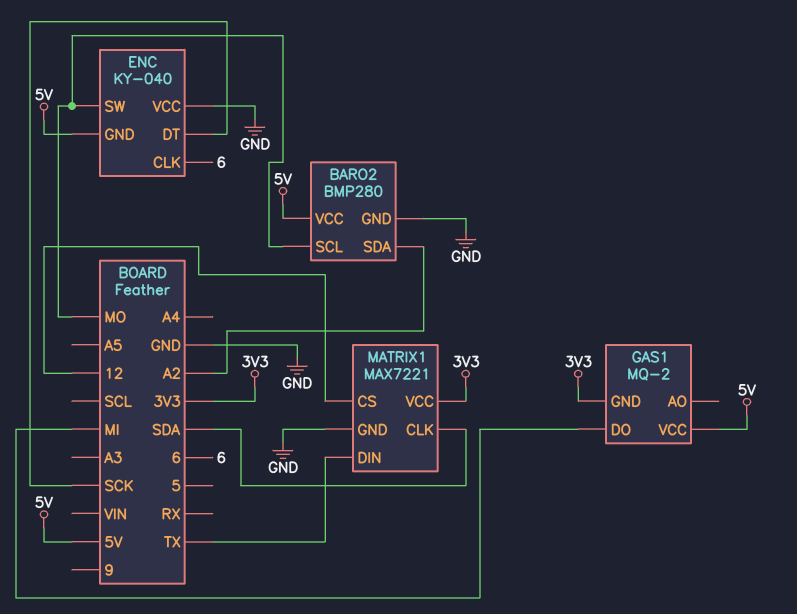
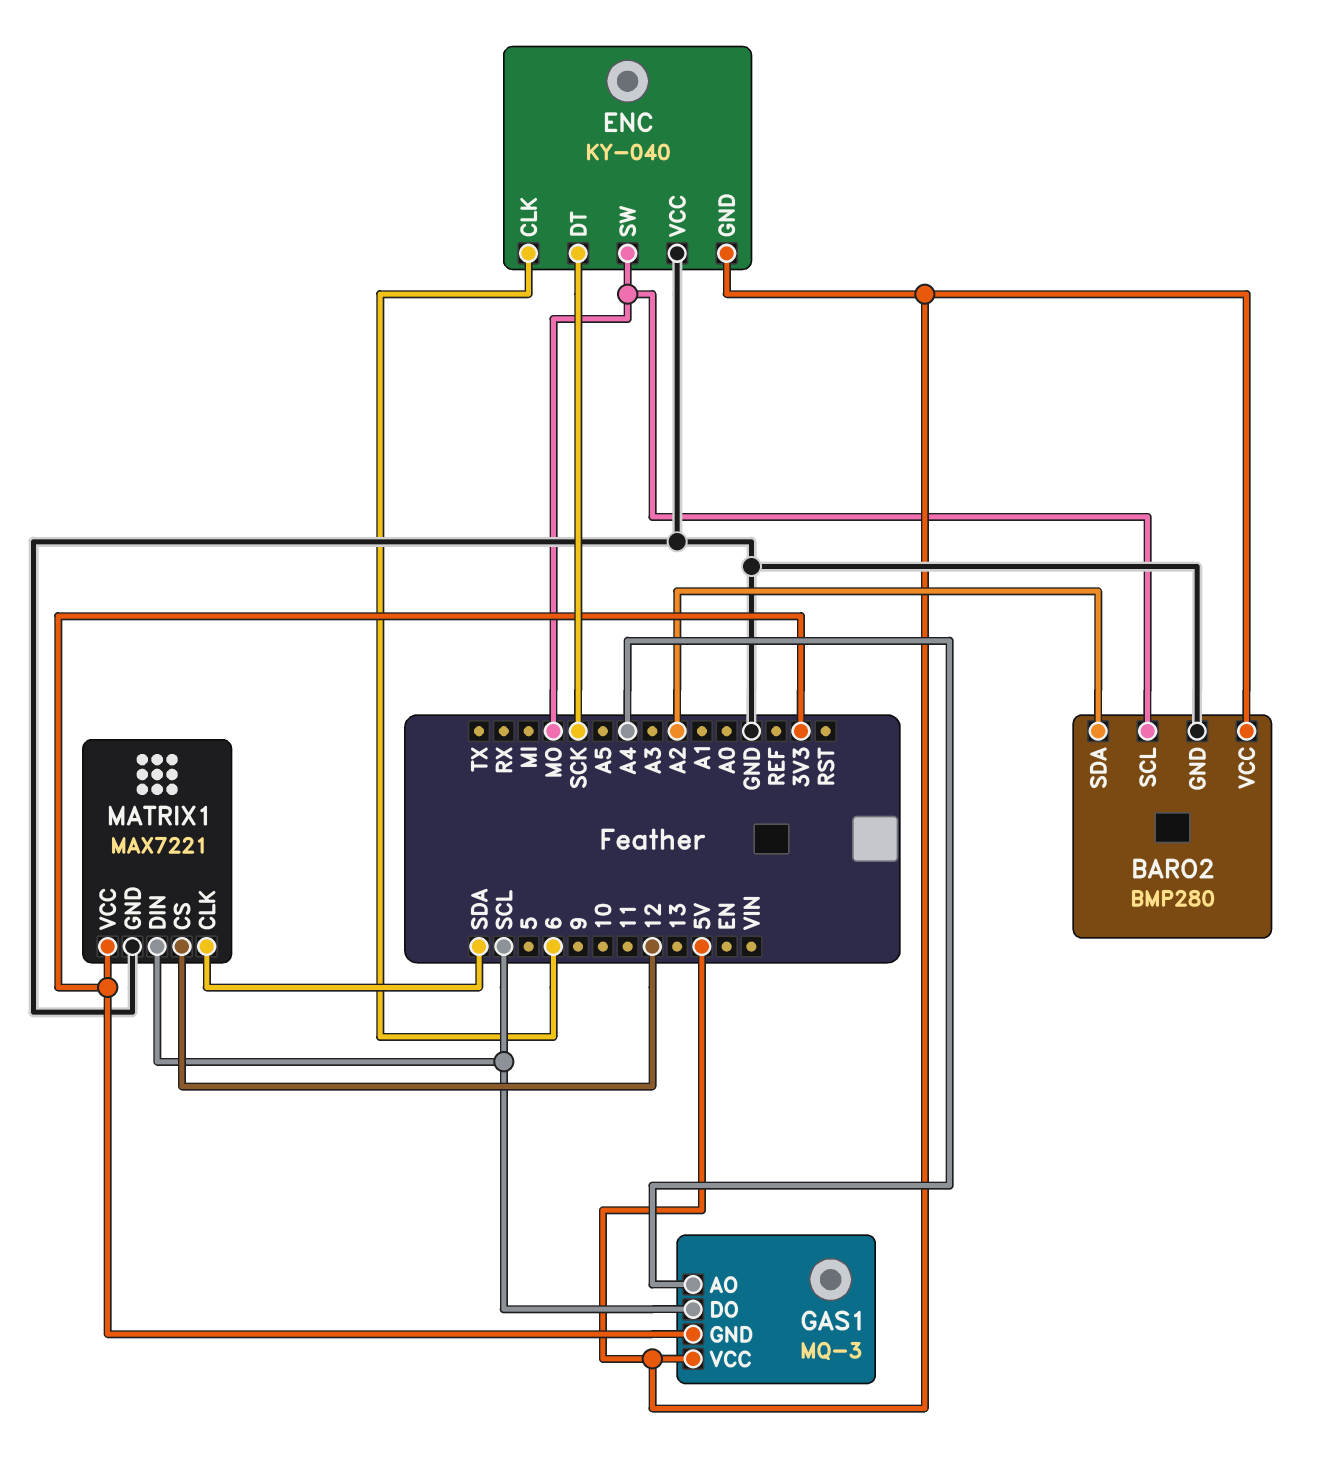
GAS1: MQ-2 -> MQ-3
GAS1 pin AO: none -> A4
GAS1 pin DO: MI -> SCL
MATRIX1 pin DIN: TX -> SCL

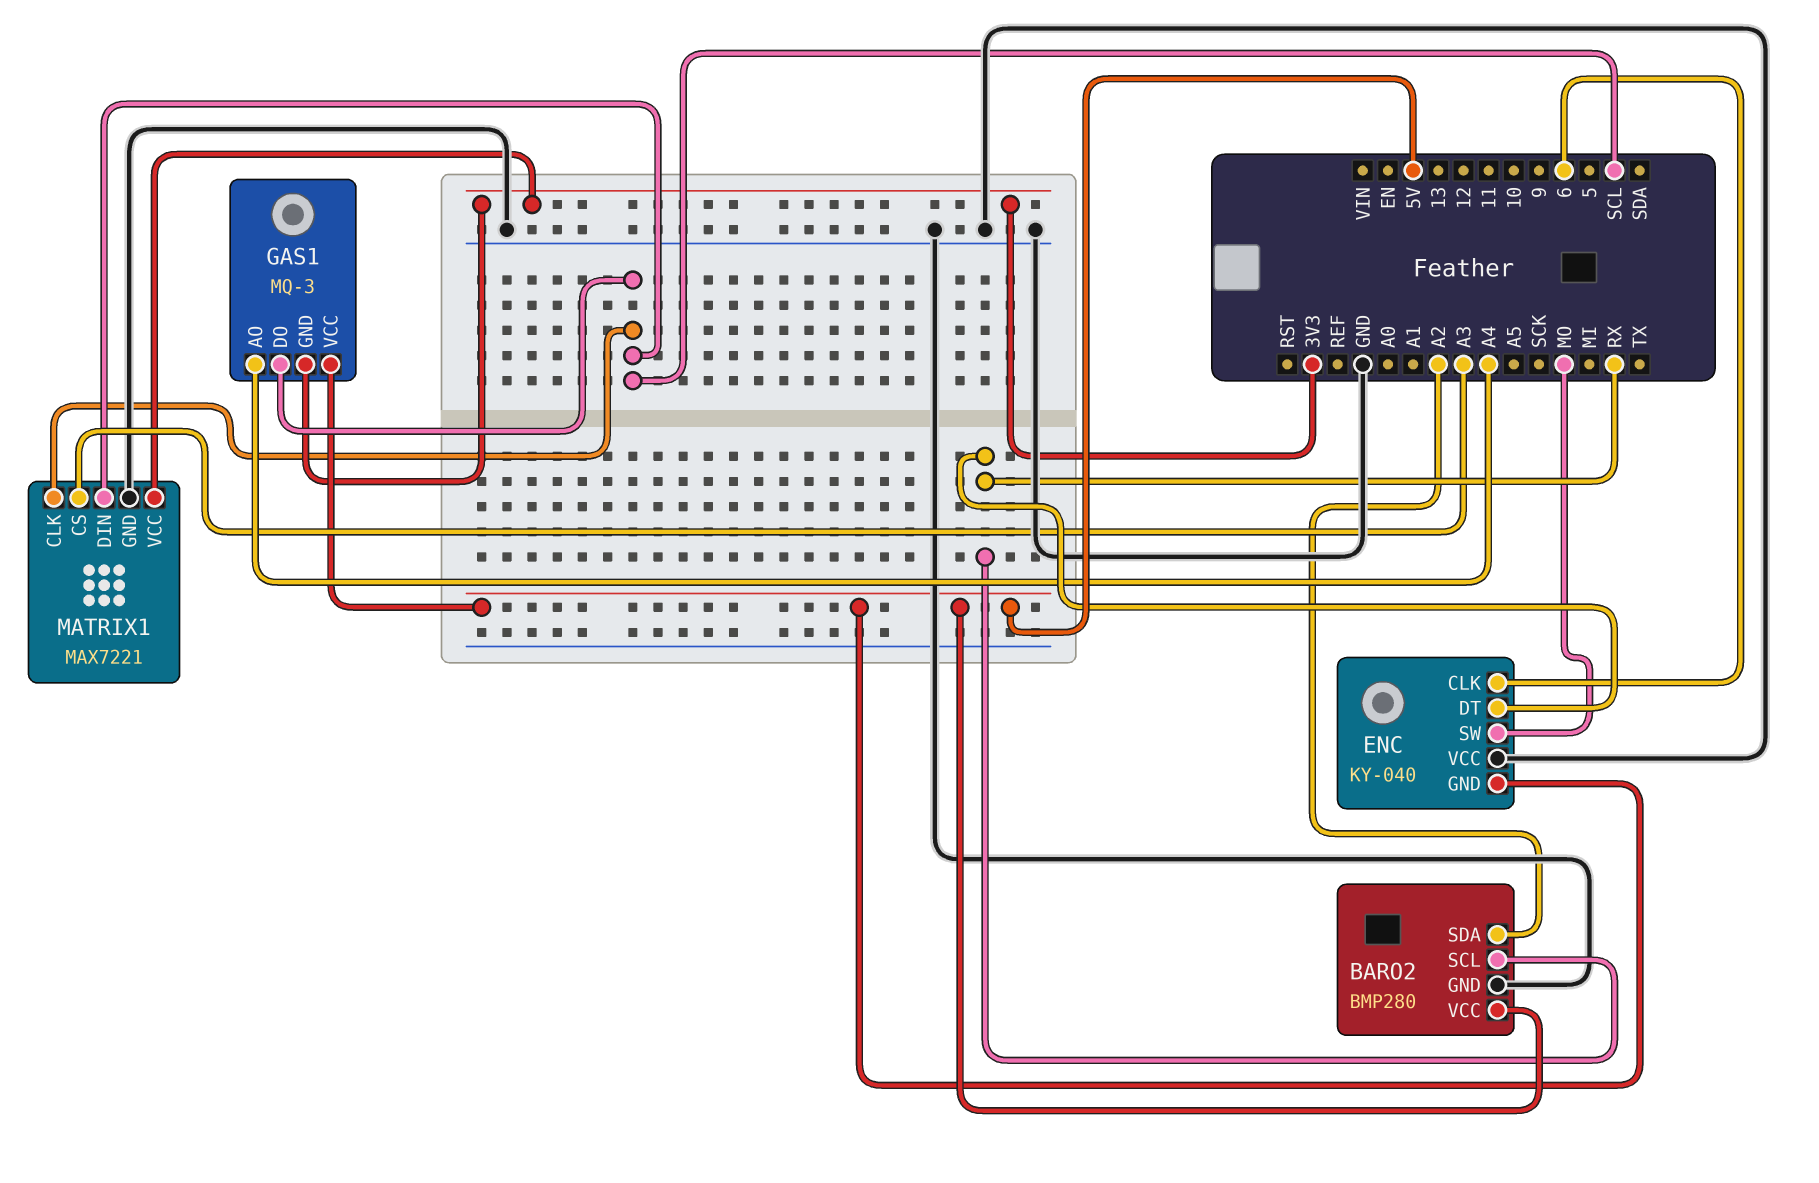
BARO2 pin SCL: MO -> RX
ENC pin DT: SCK -> RX
MATRIX1 pin CLK: SDA -> SCL
MATRIX1 pin CS: 12 -> A3

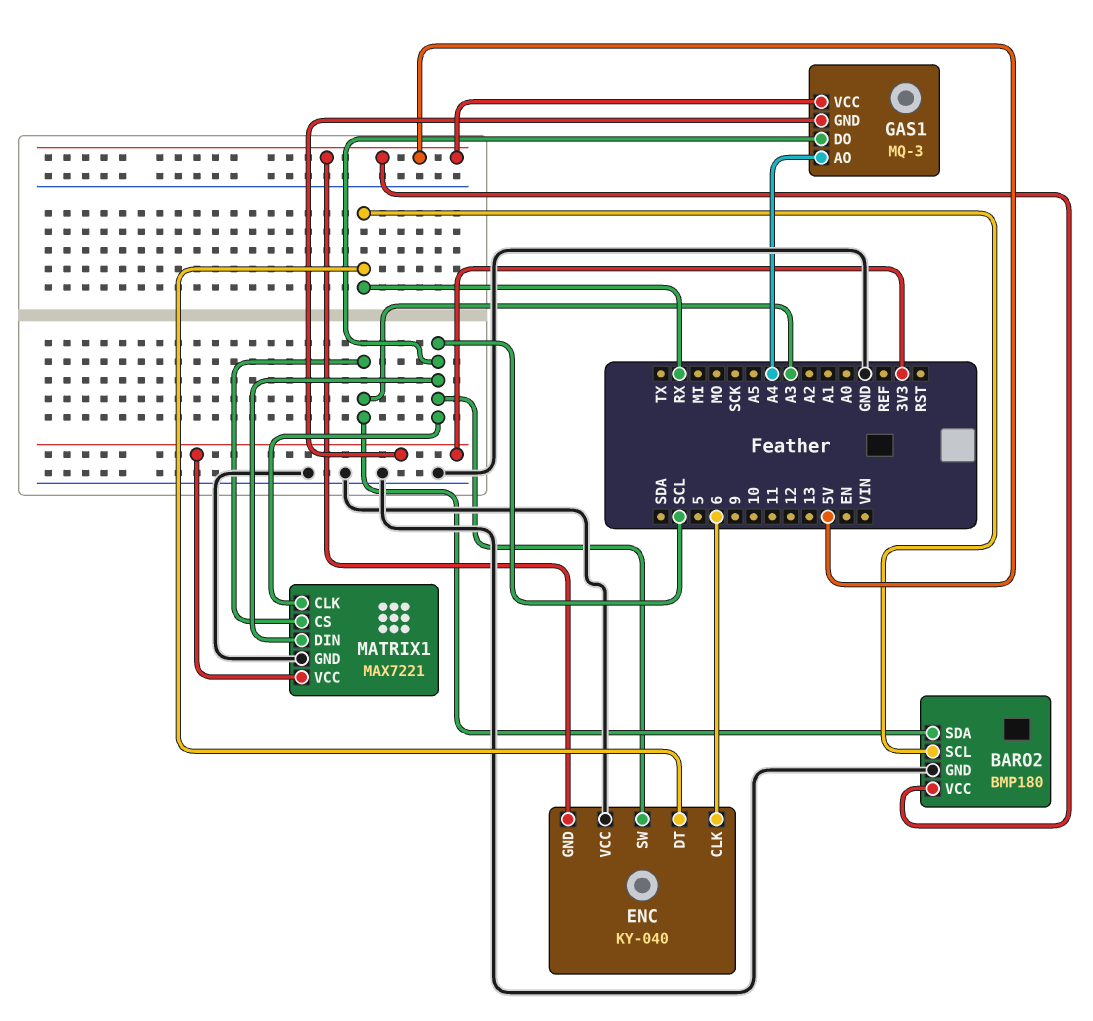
BARO2: BMP280 -> BMP180
BARO2 pin SDA: A2 -> A3
ENC pin SW: MO -> SCL

